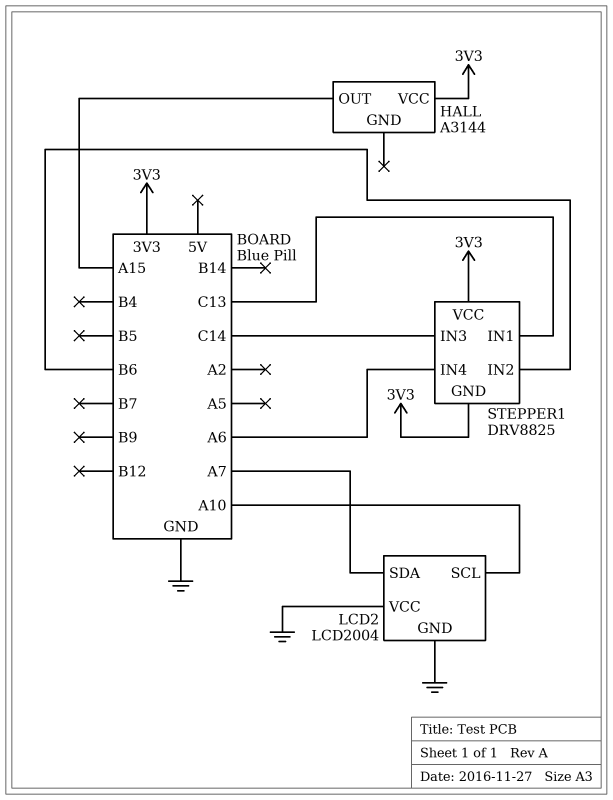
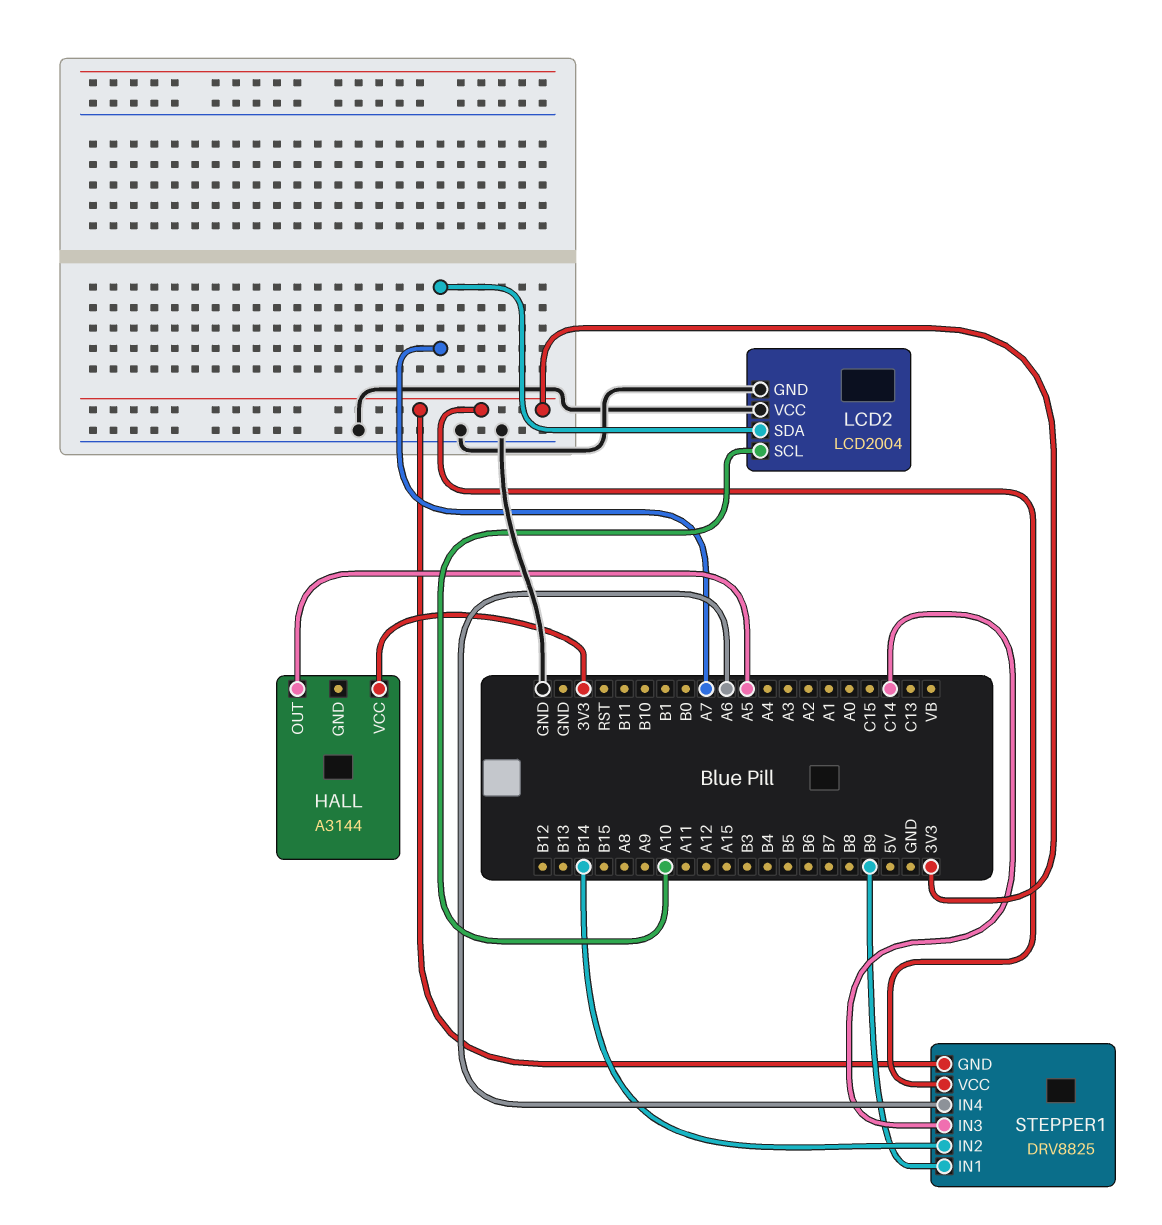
HALL pin OUT: A15 -> A5
STEPPER1 pin IN1: C13 -> B9
STEPPER1 pin IN2: B6 -> B14

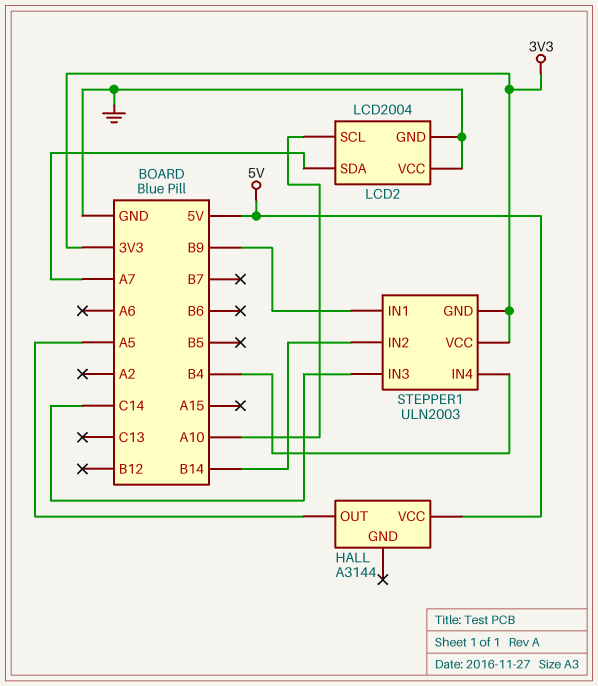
HALL pin VCC: 3V3 -> 5V
STEPPER1: DRV8825 -> ULN2003
STEPPER1 pin IN4: A6 -> B4

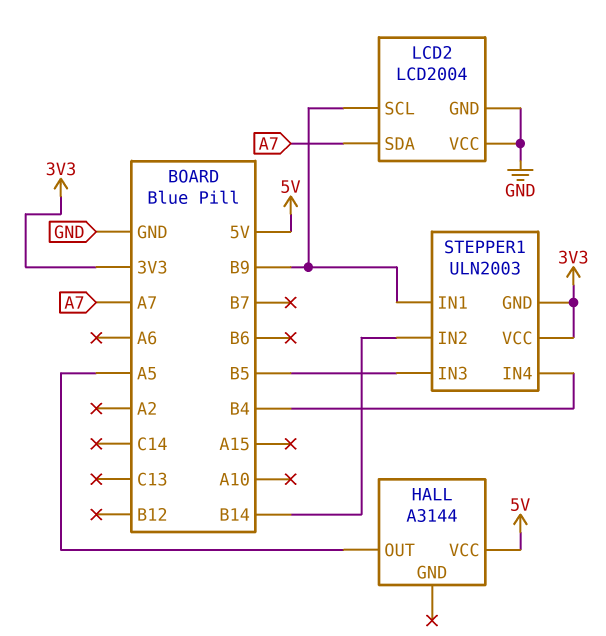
LCD2 pin SCL: A10 -> B9
STEPPER1 pin IN3: C14 -> B5

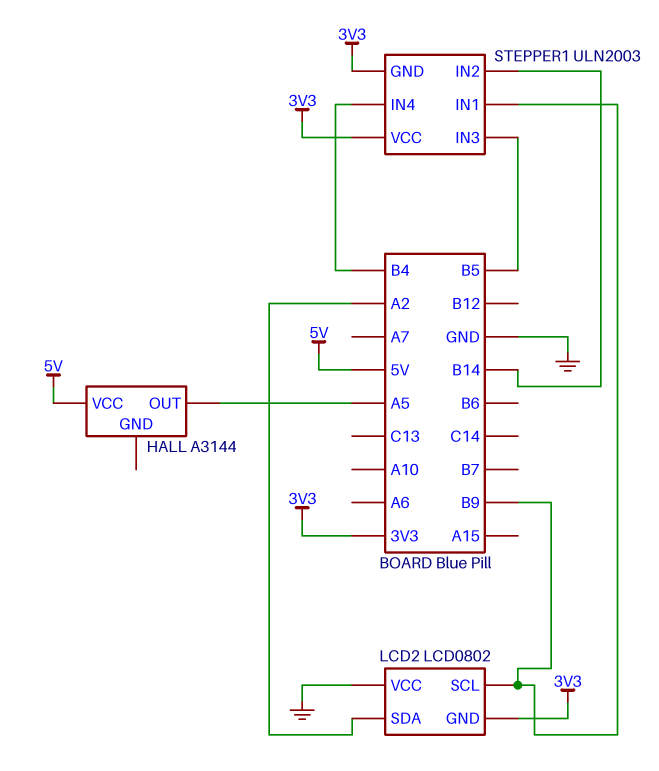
LCD2: LCD2004 -> LCD0802
LCD2 pin GND: GND -> 3V3
LCD2 pin SDA: A7 -> A2

